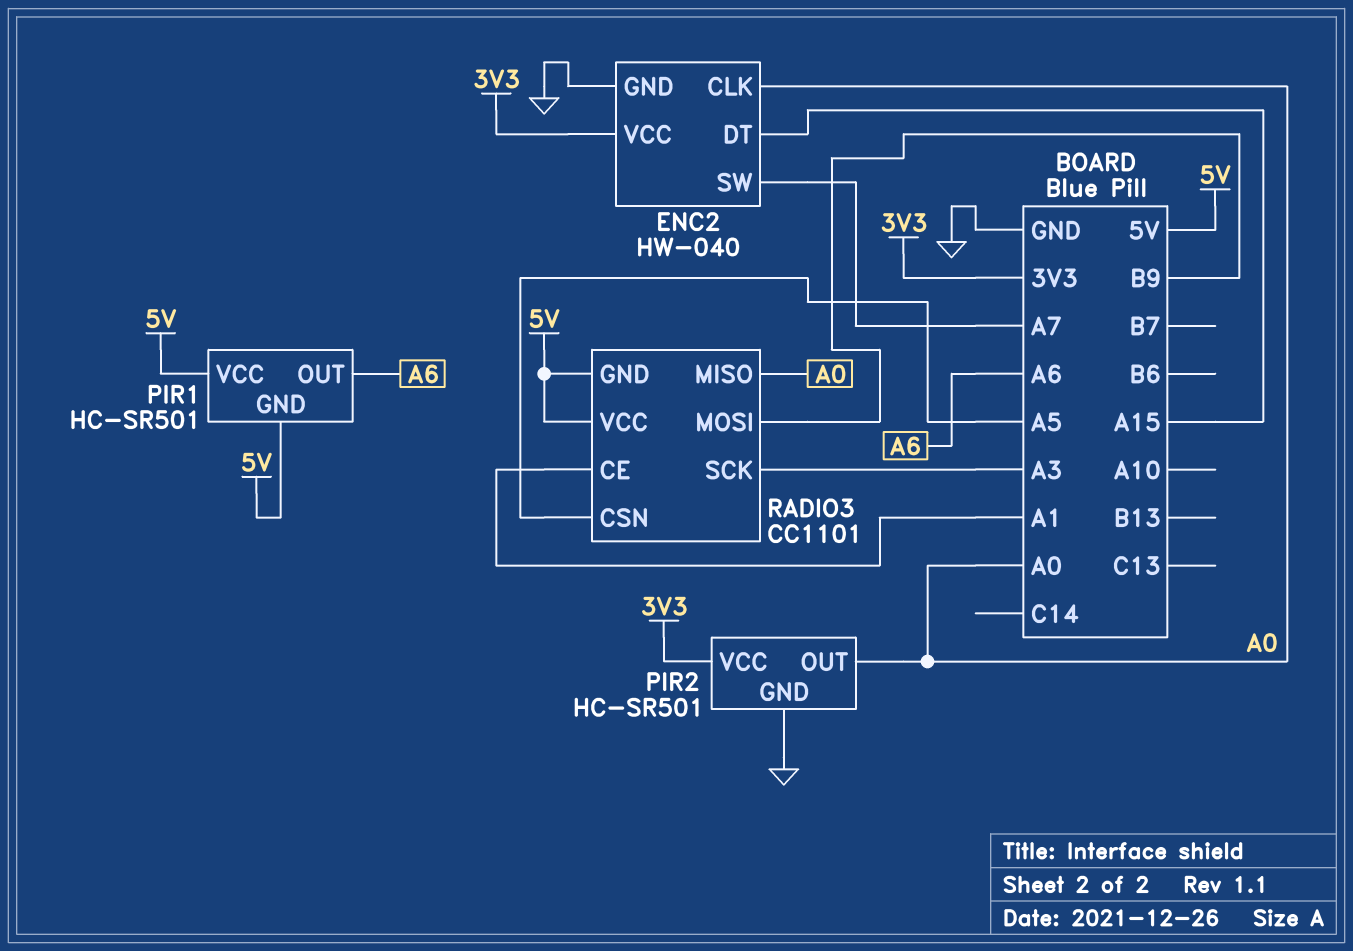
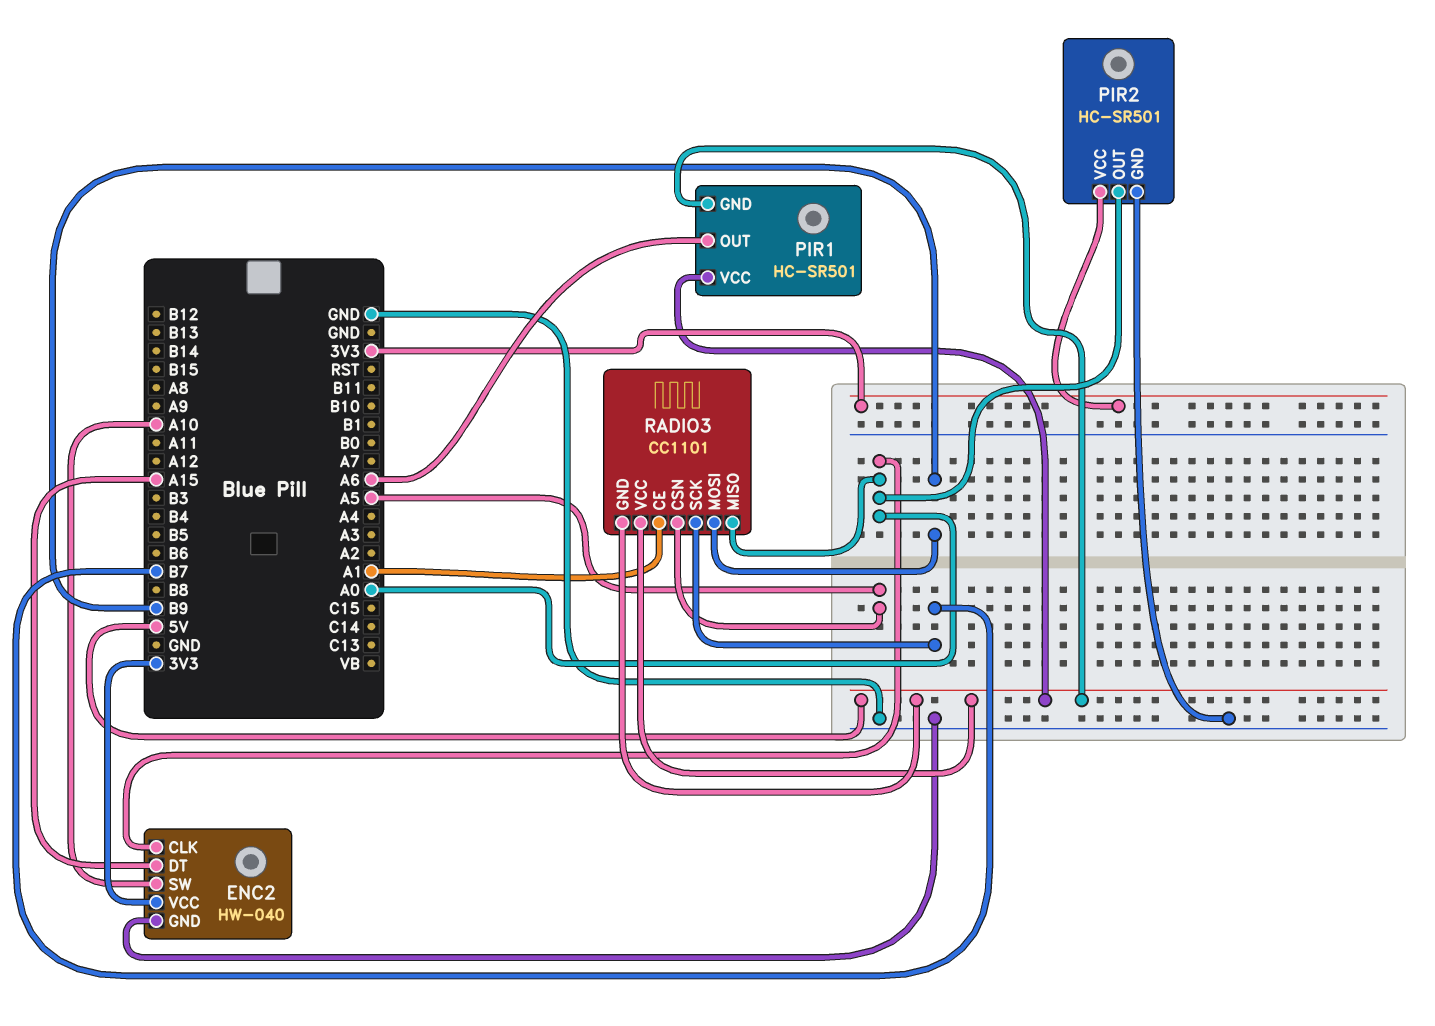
ENC2 pin SW: A7 -> A10
RADIO3 pin SCK: A3 -> B7

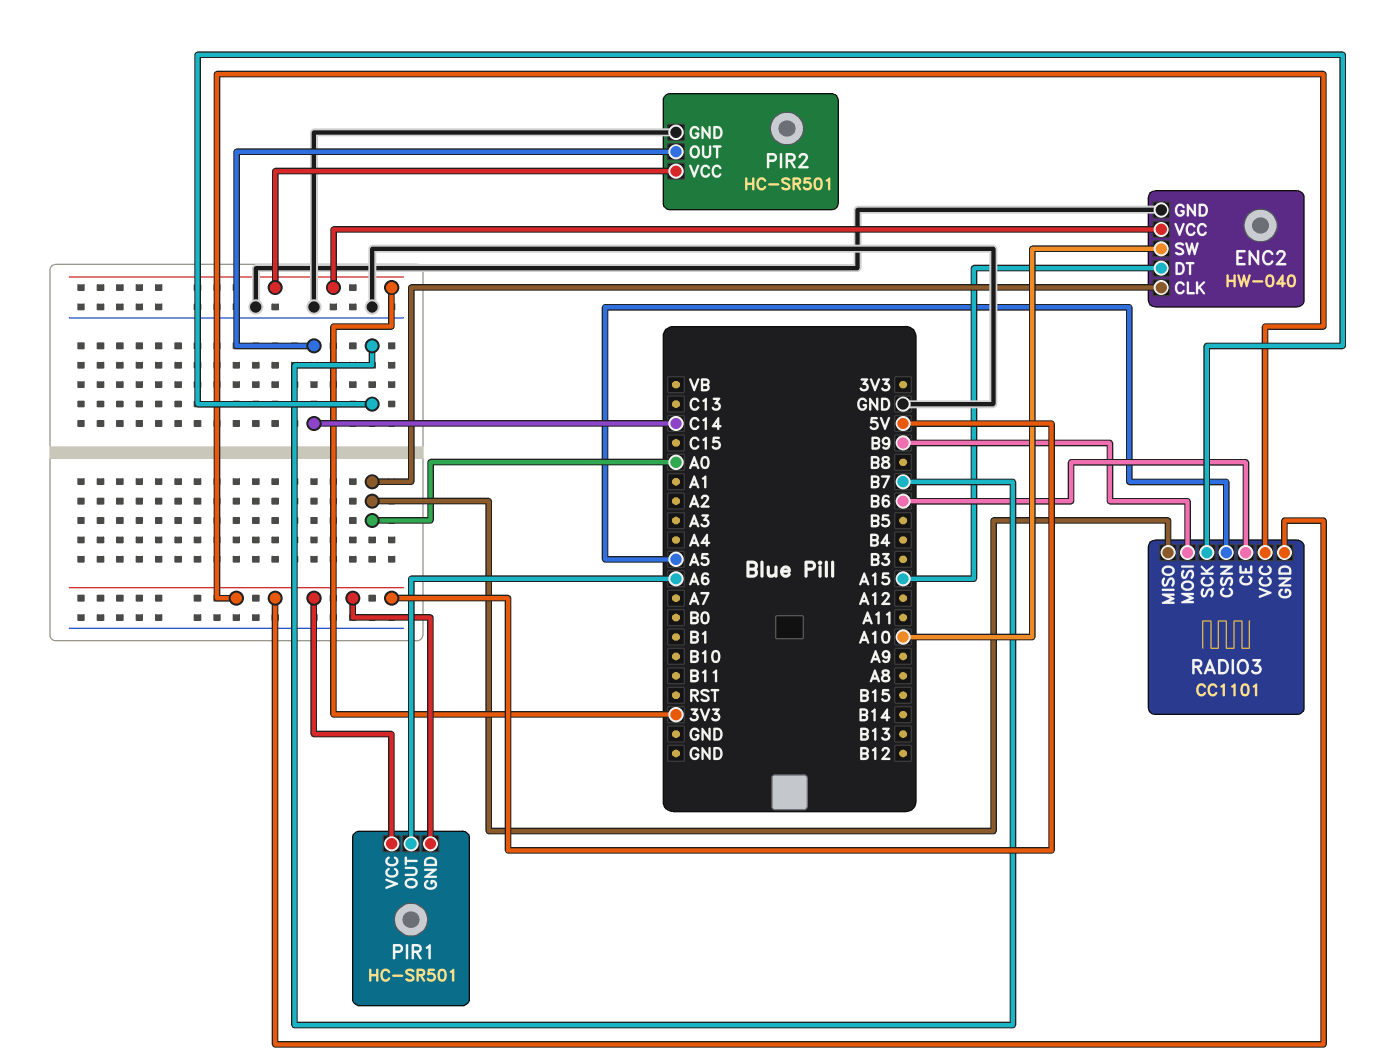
PIR2 pin OUT: A0 -> C14
RADIO3 pin CE: A1 -> B6

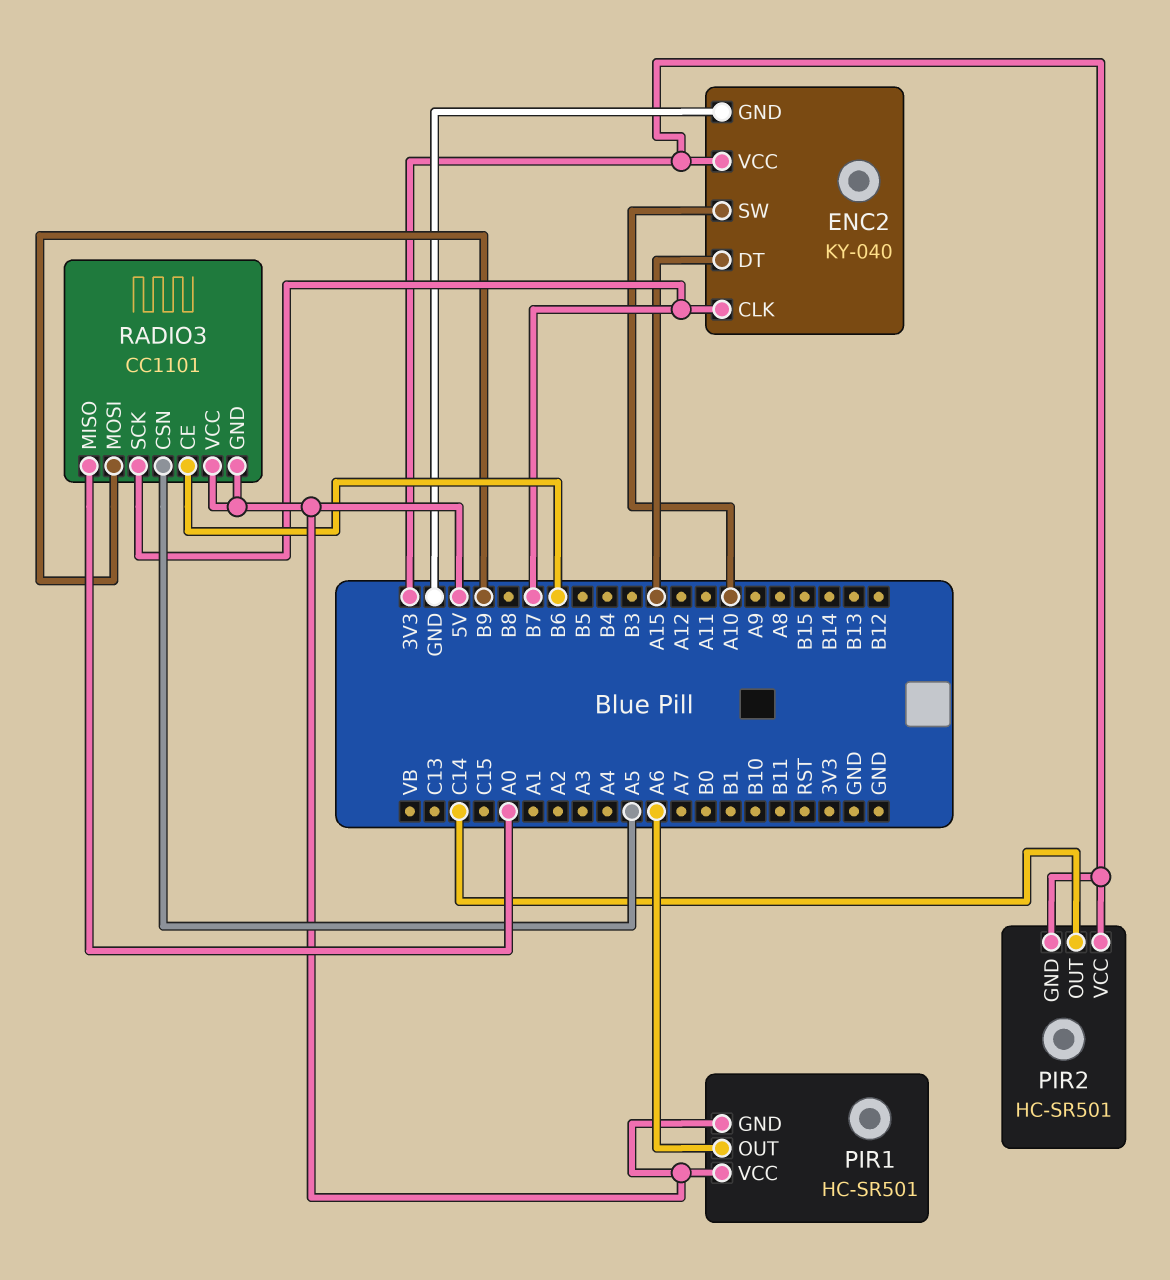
ENC2: HW-040 -> KY-040
ENC2 pin CLK: A0 -> B7
PIR2 pin GND: GND -> 3V3

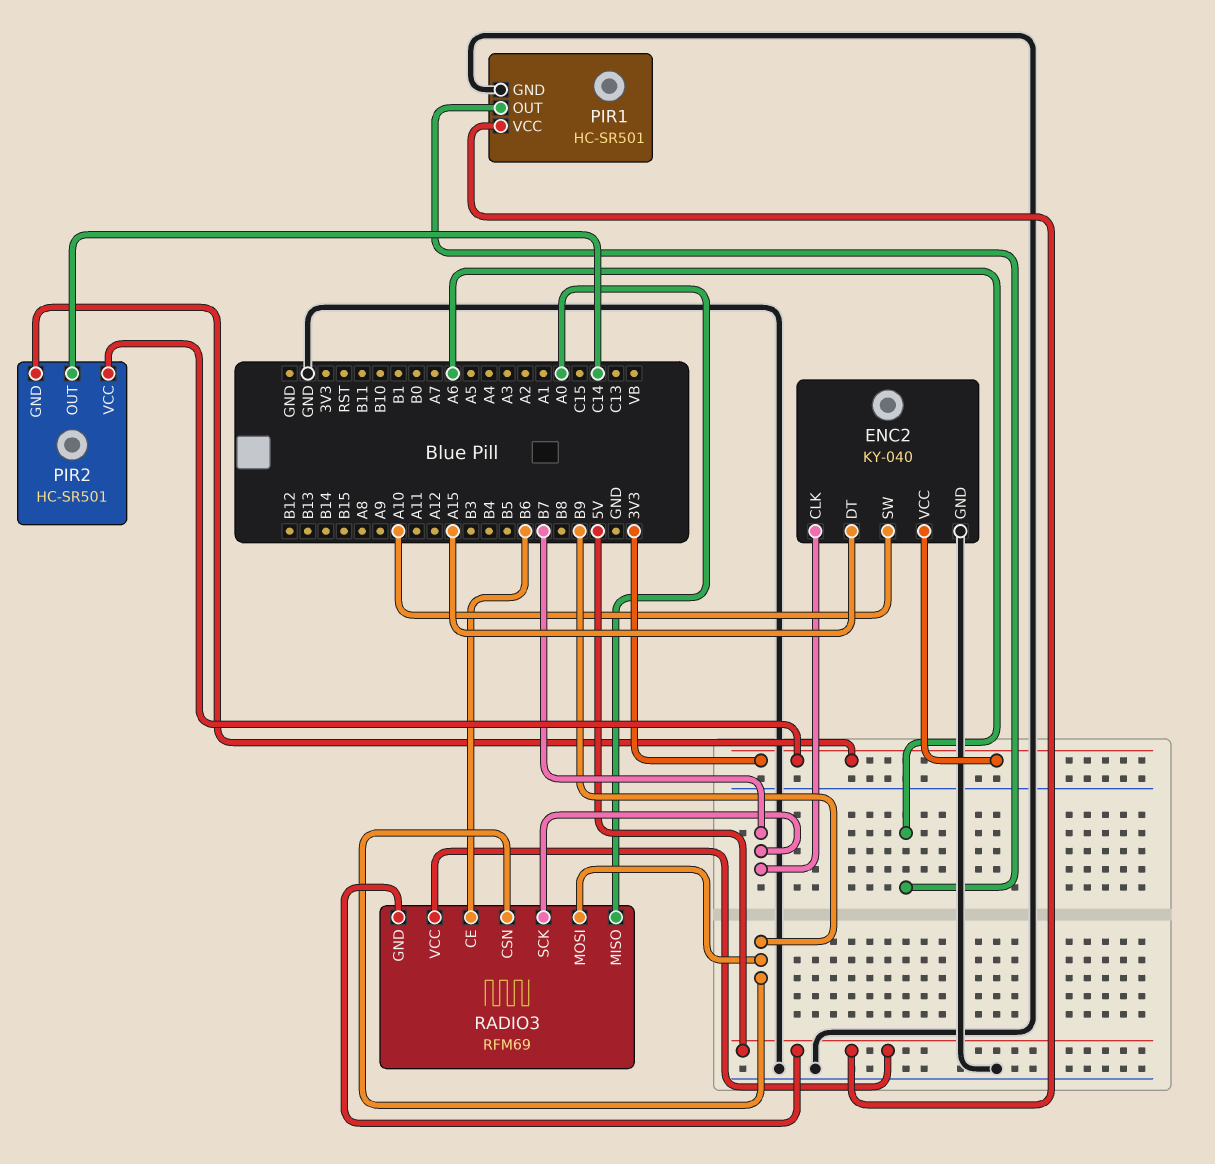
PIR1 pin GND: 5V -> GND
RADIO3: CC1101 -> RFM69
RADIO3 pin CSN: A5 -> B9

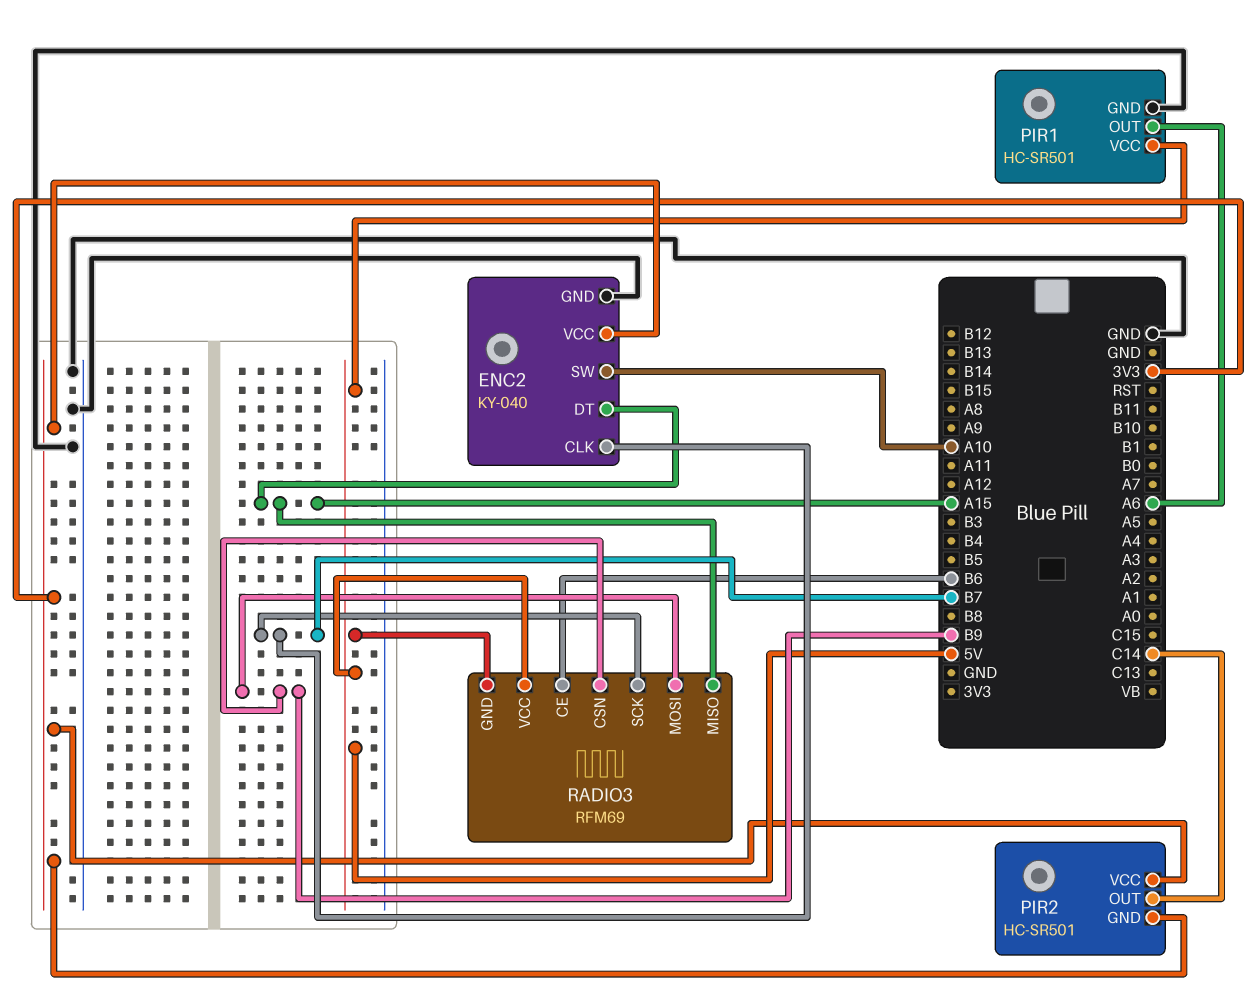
RADIO3 pin MISO: A0 -> A15

